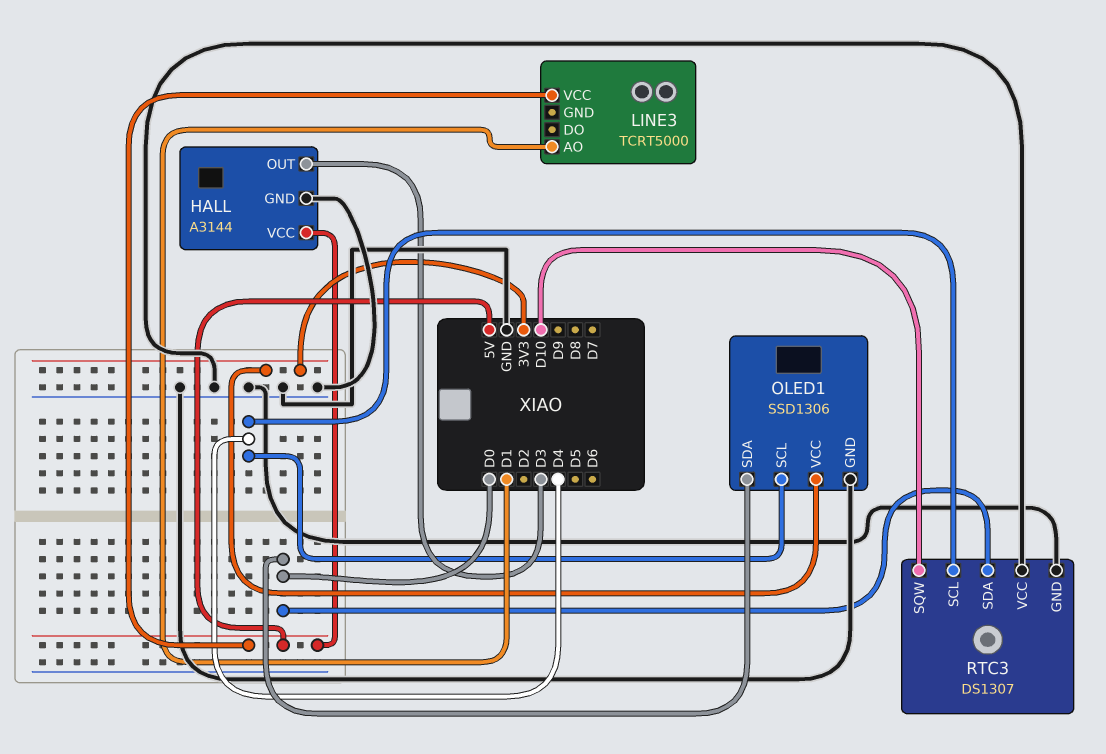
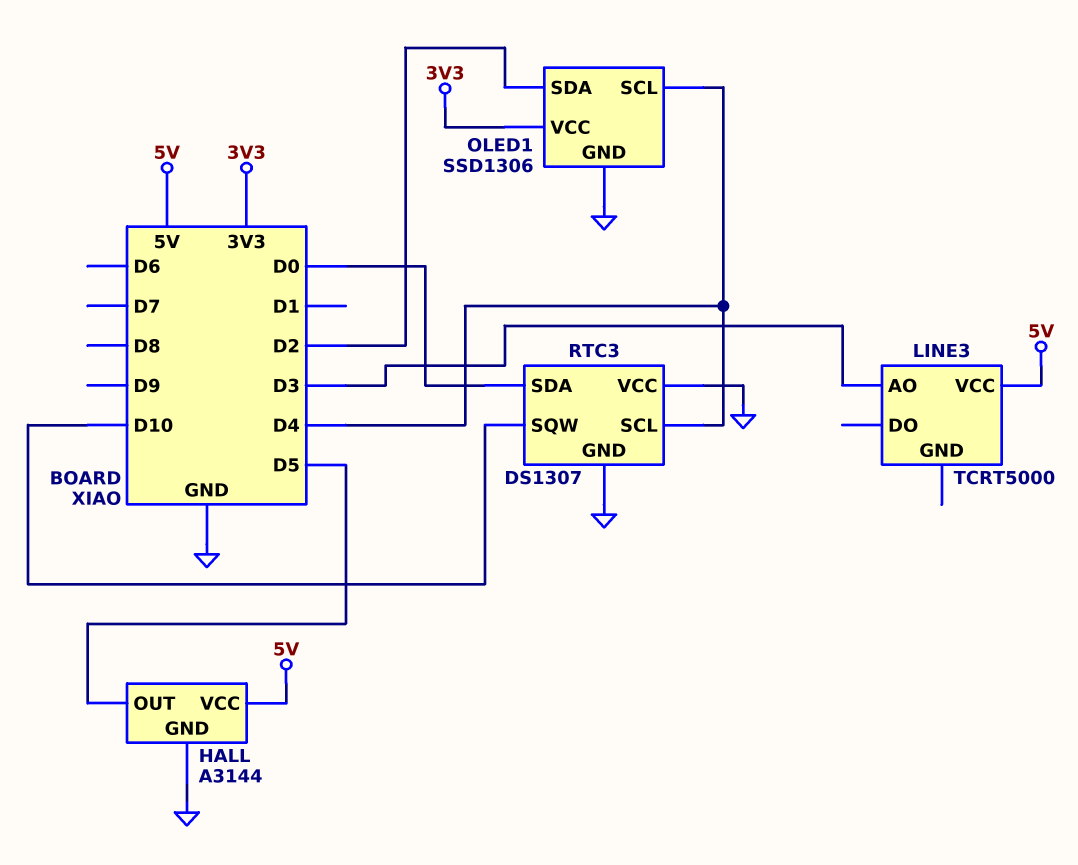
HALL pin OUT: D3 -> D5
LINE3 pin AO: D1 -> D3
OLED1 pin SDA: D0 -> D2

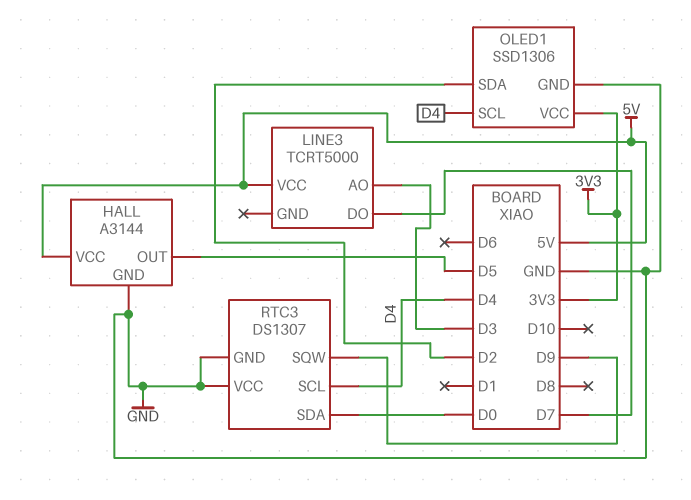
LINE3 pin DO: none -> D7
RTC3 pin SQW: D10 -> D9

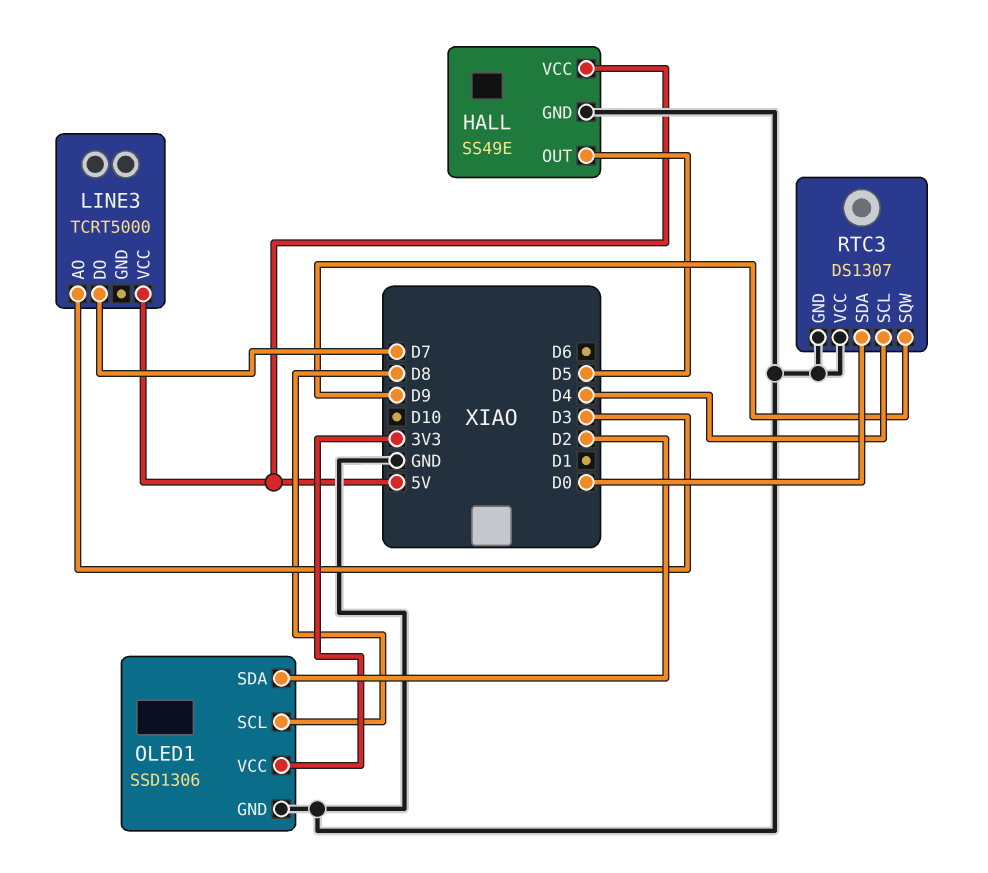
HALL: A3144 -> SS49E
OLED1 pin SCL: D4 -> D8

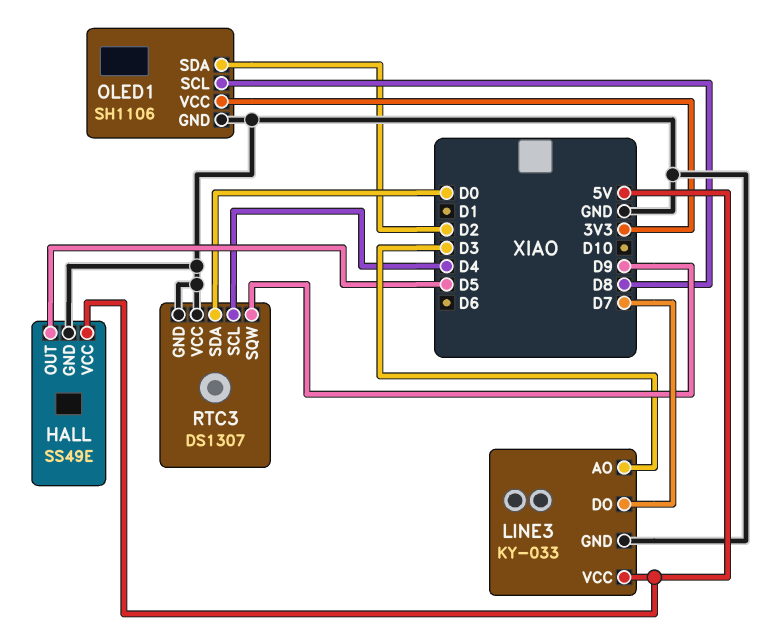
LINE3: TCRT5000 -> KY-033
LINE3 pin GND: none -> GND
OLED1: SSD1306 -> SH1106

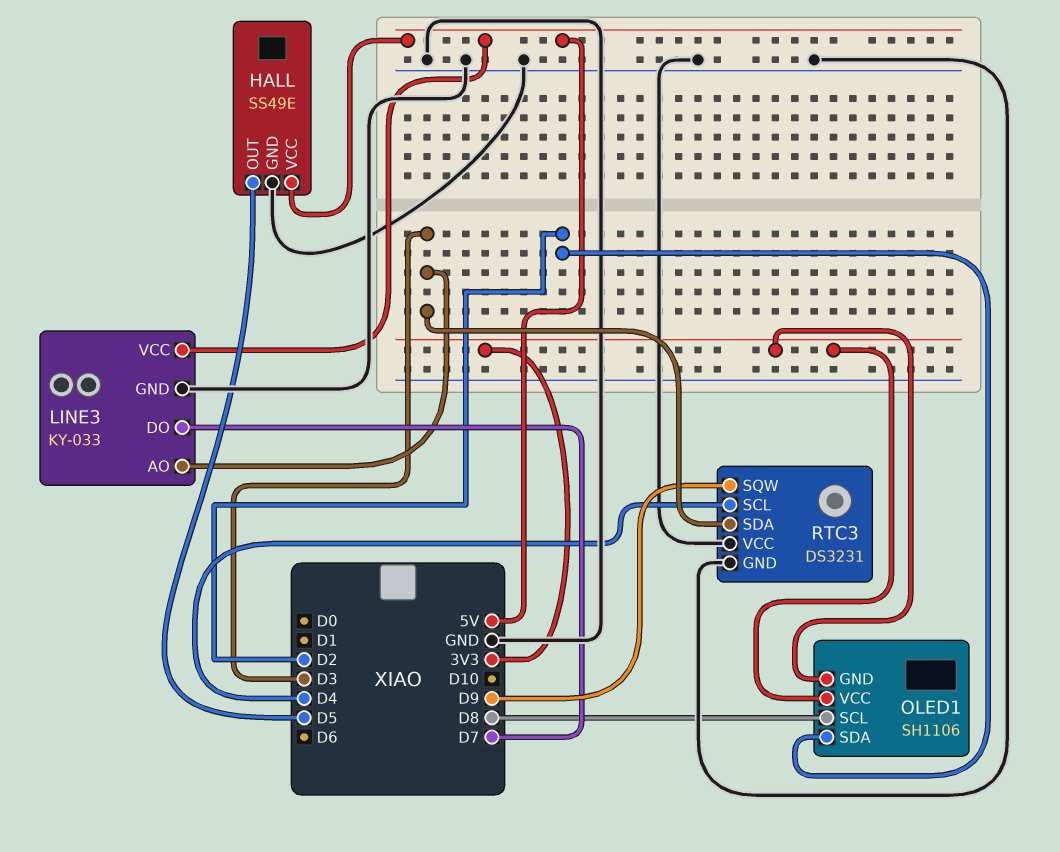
OLED1 pin GND: GND -> 3V3
RTC3: DS1307 -> DS3231
RTC3 pin SDA: D0 -> D3

